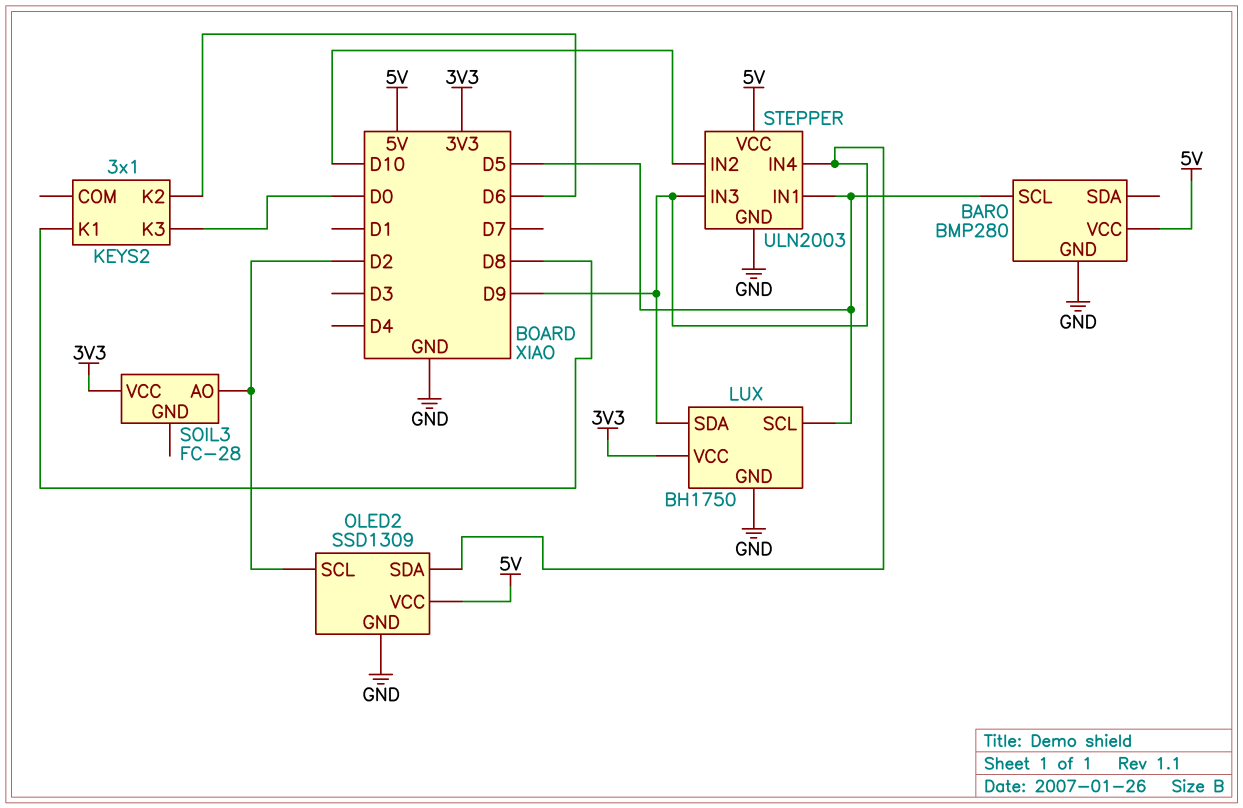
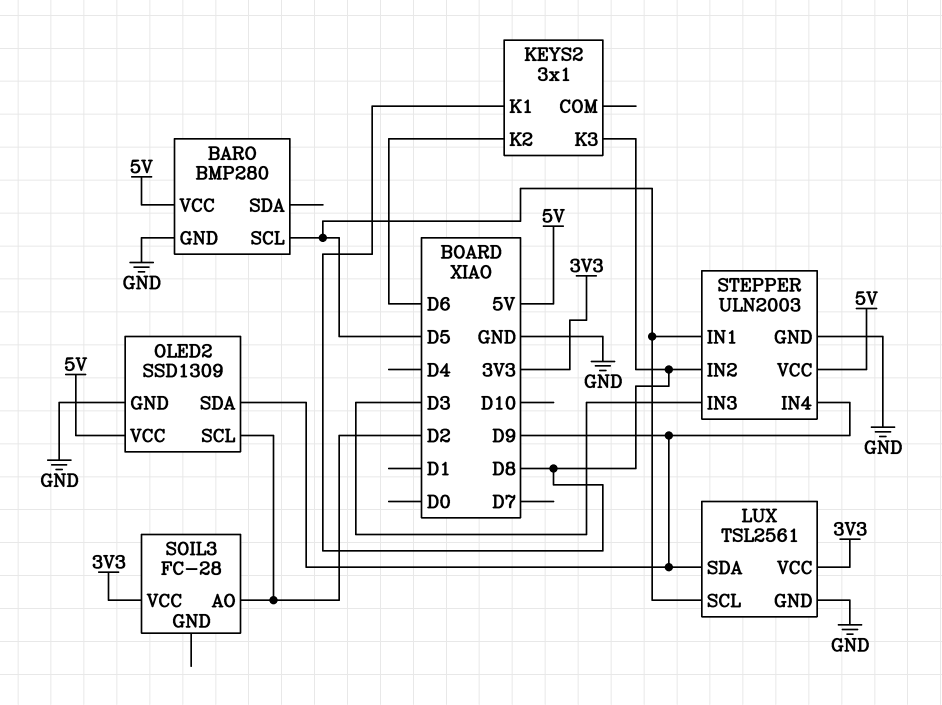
KEYS2 pin K3: D0 -> D8
LUX: BH1750 -> TSL2561
STEPPER pin IN2: D10 -> D8
STEPPER pin IN3: D9 -> D3

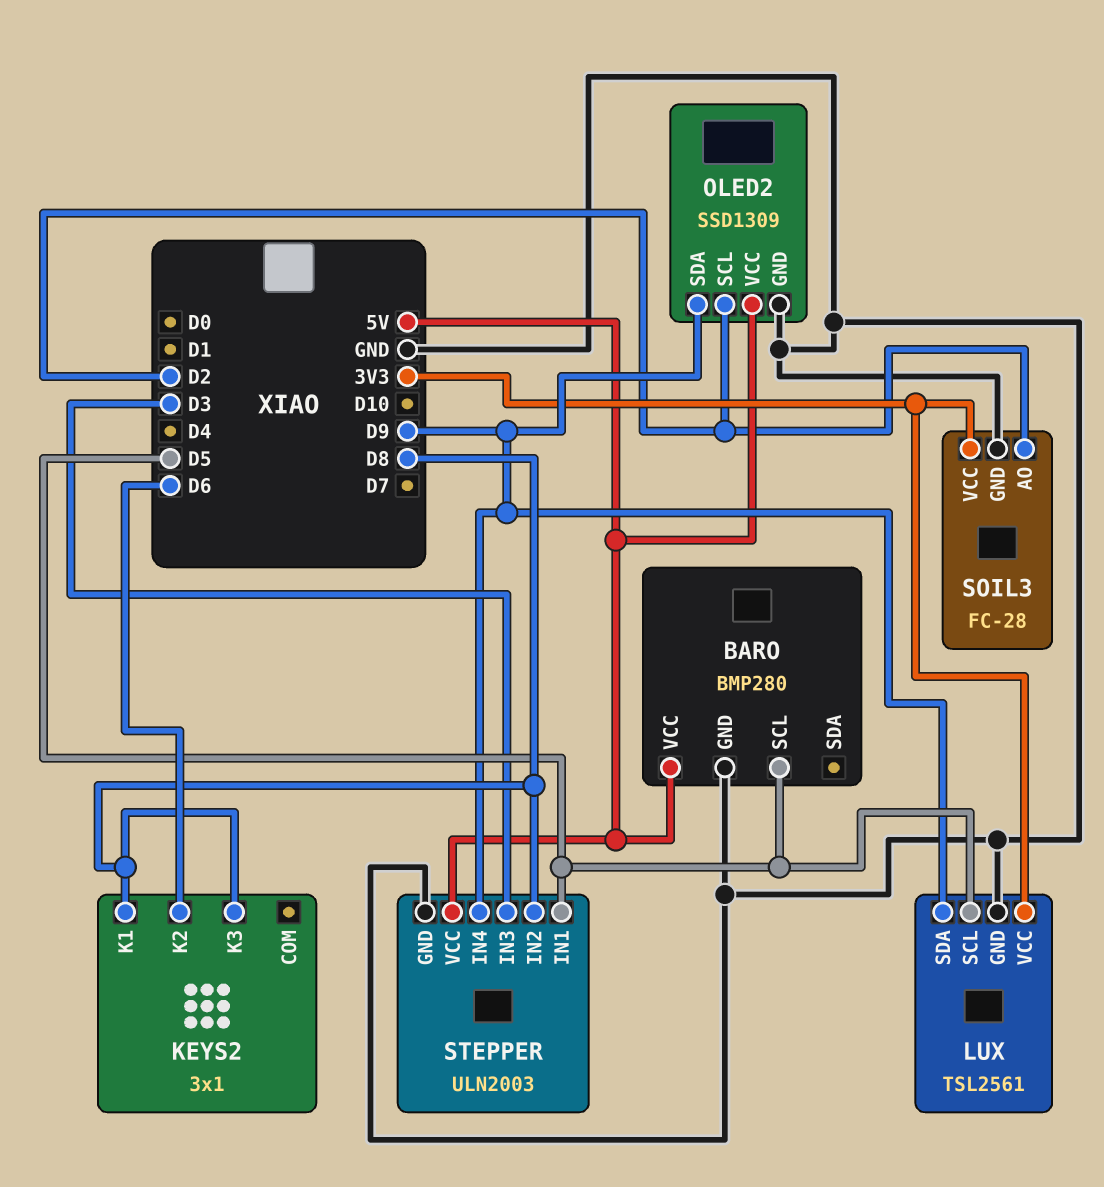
SOIL3 pin GND: none -> GND

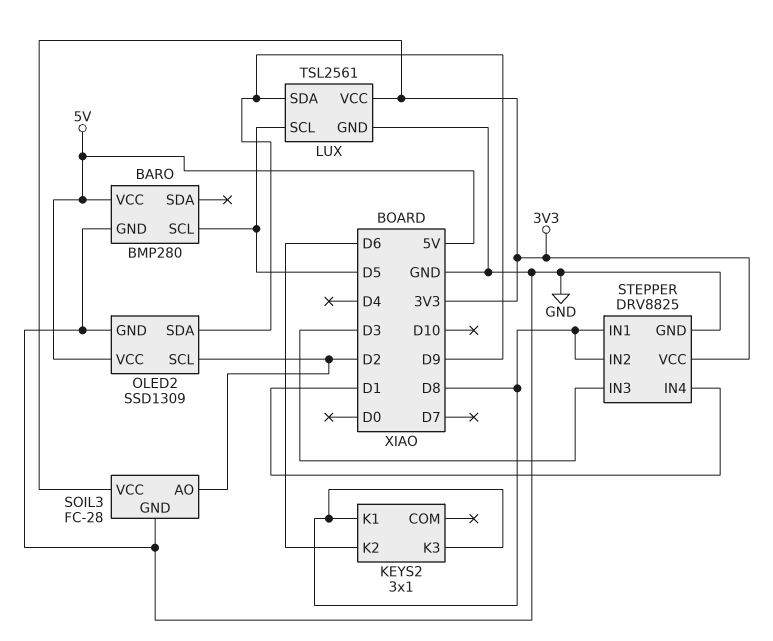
STEPPER: ULN2003 -> DRV8825
STEPPER pin IN1: D5 -> D8
STEPPER pin IN4: D9 -> D1
STEPPER pin VCC: 5V -> 3V3

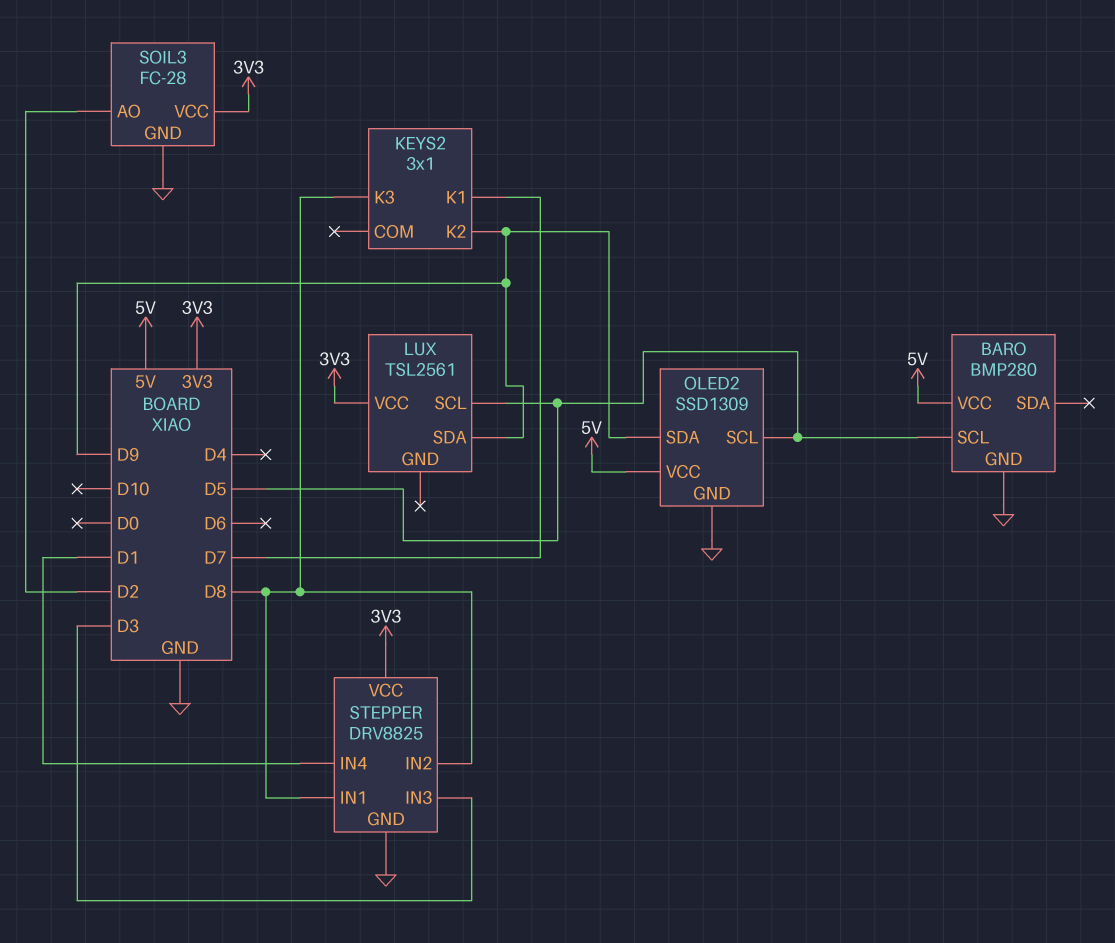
KEYS2 pin K1: D8 -> D7
KEYS2 pin K2: D6 -> D9
LUX pin GND: GND -> none
OLED2 pin SCL: D2 -> D5

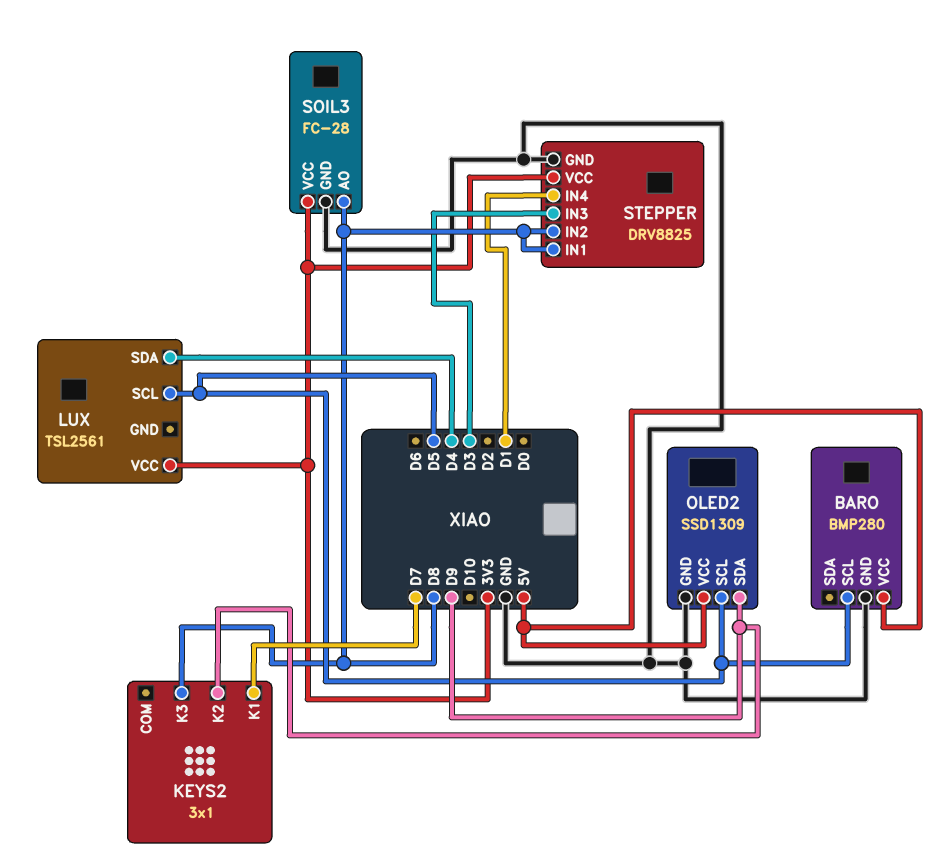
LUX pin SDA: D9 -> D4
SOIL3 pin AO: D2 -> D8

